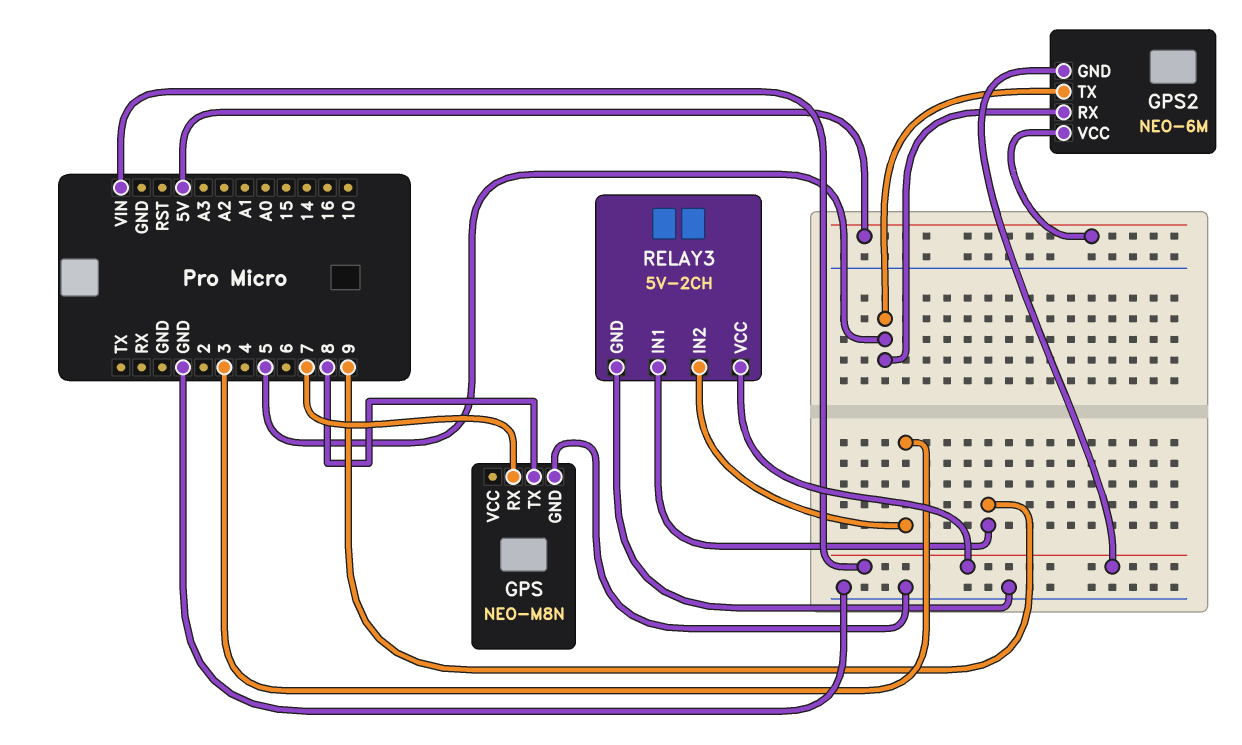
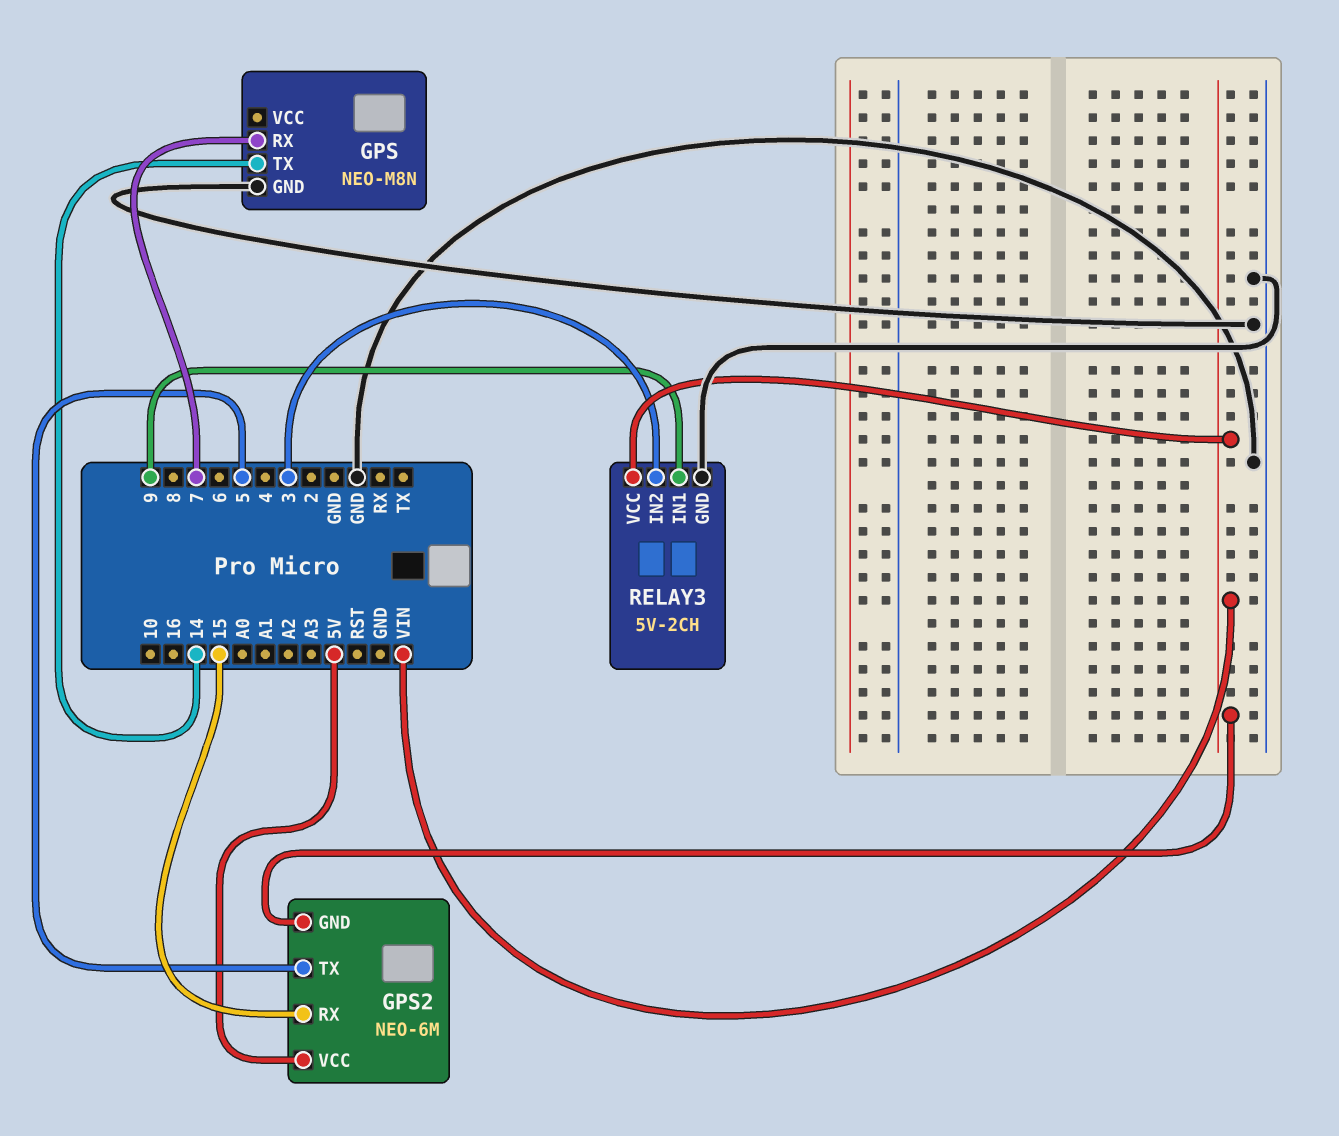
GPS pin TX: 8 -> 14
GPS2 pin RX: 5 -> 15

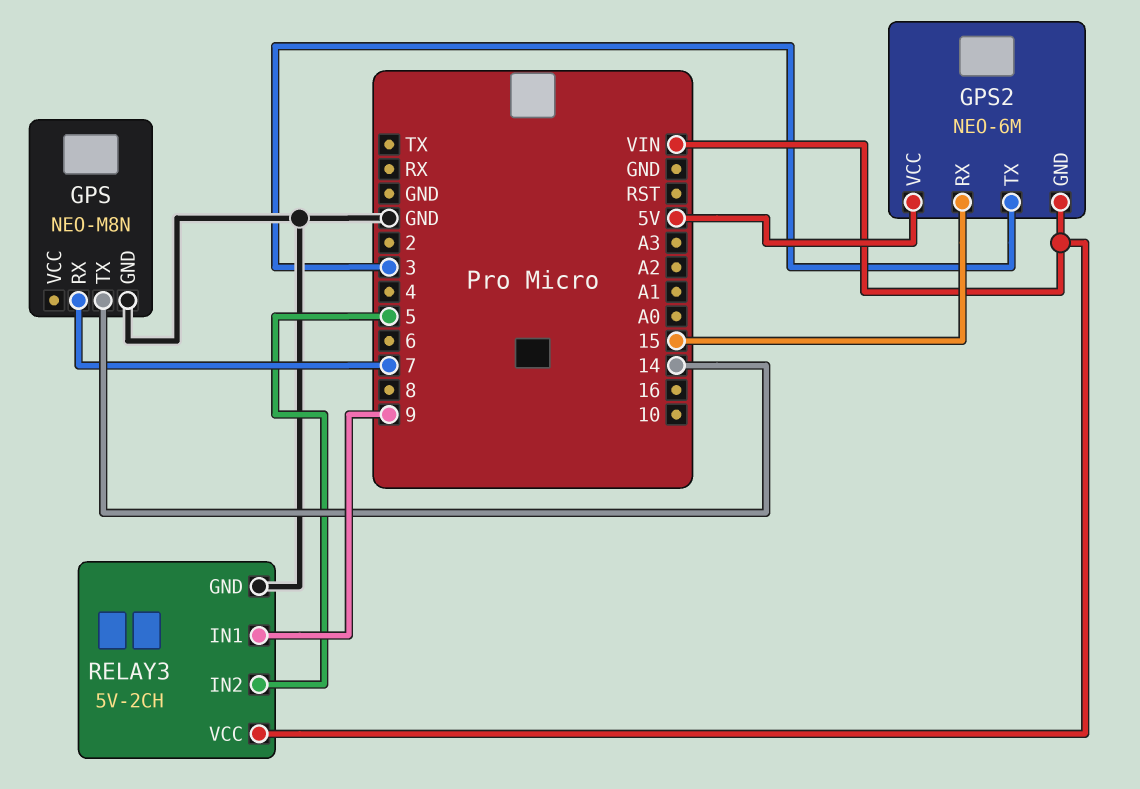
GPS2 pin TX: 5 -> 3
RELAY3 pin IN2: 3 -> 5

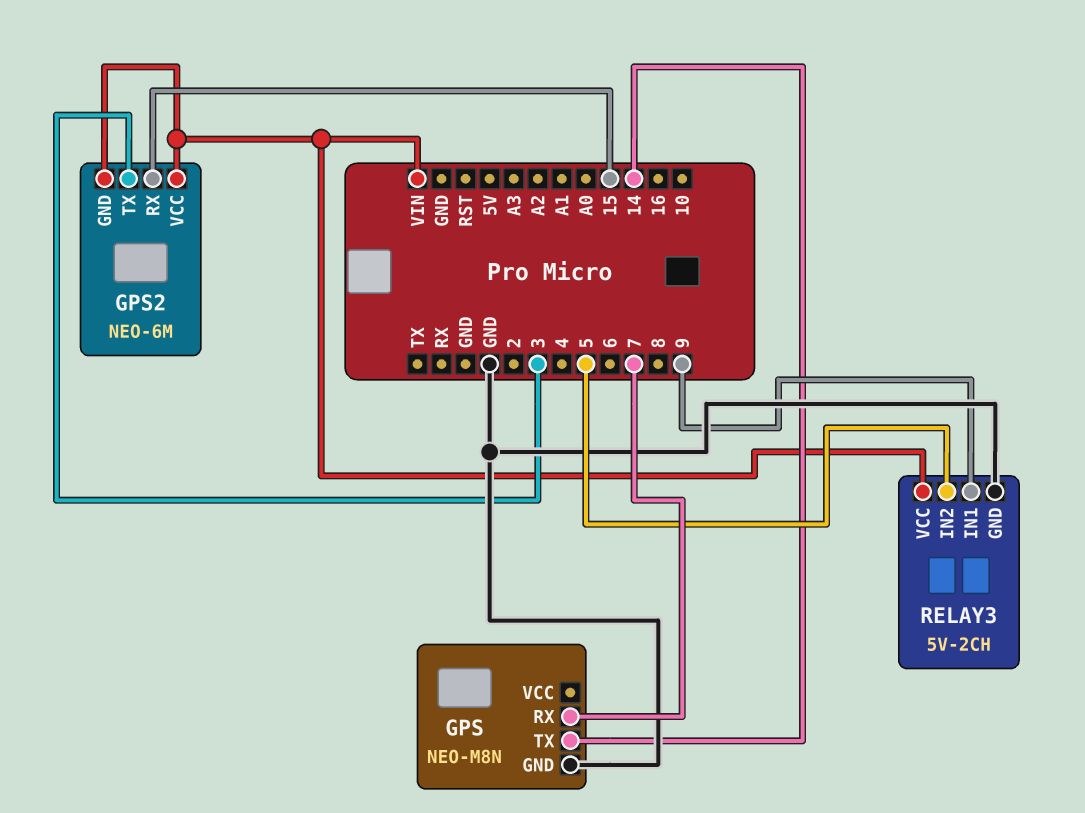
GPS2 pin VCC: 5V -> VIN

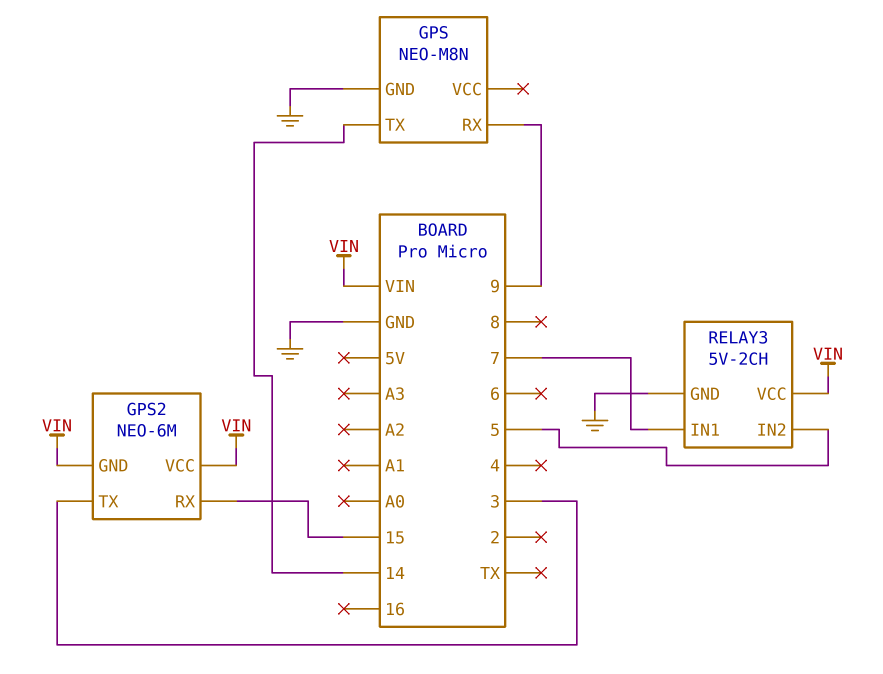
GPS pin RX: 7 -> 9
RELAY3 pin IN1: 9 -> 7

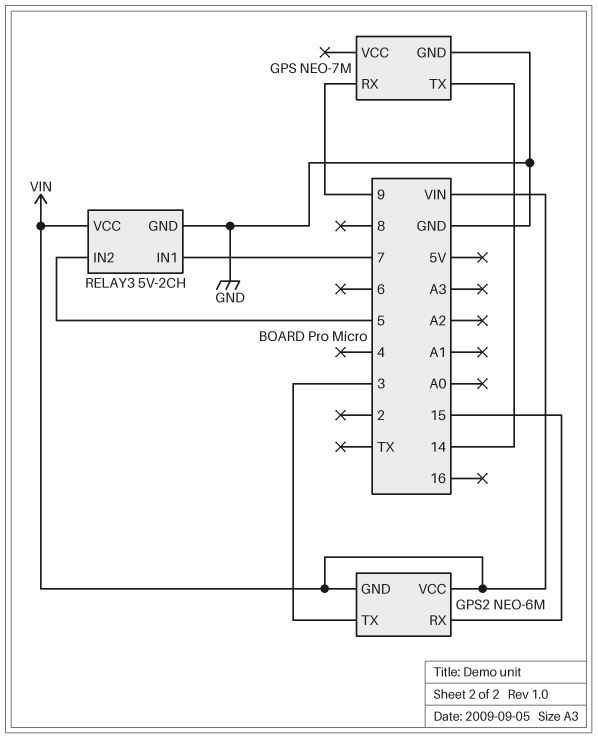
GPS: NEO-M8N -> NEO-7M

